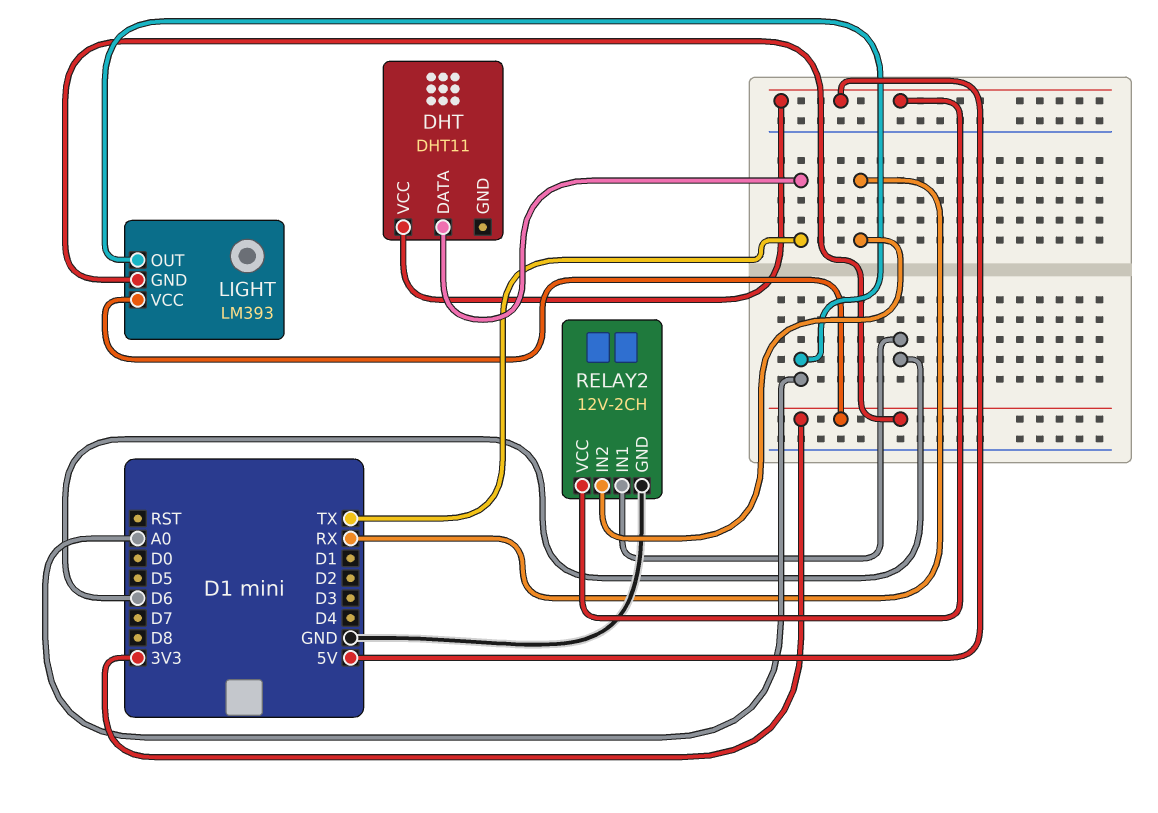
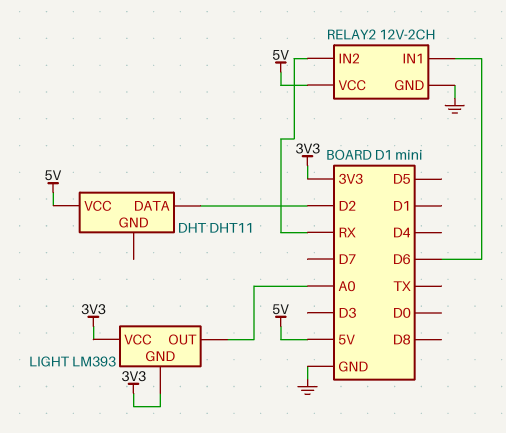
DHT pin DATA: TX -> D2

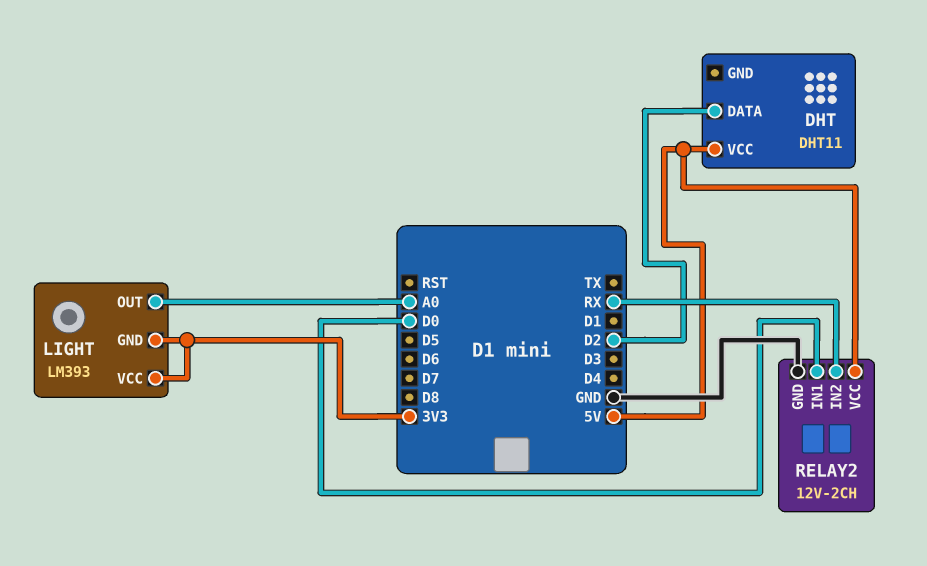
RELAY2 pin IN1: D6 -> D0

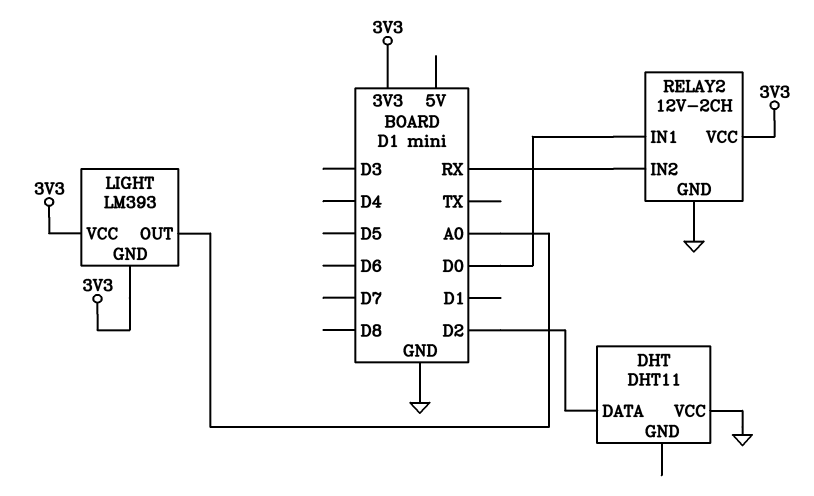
DHT pin VCC: 5V -> GND
RELAY2 pin VCC: 5V -> 3V3

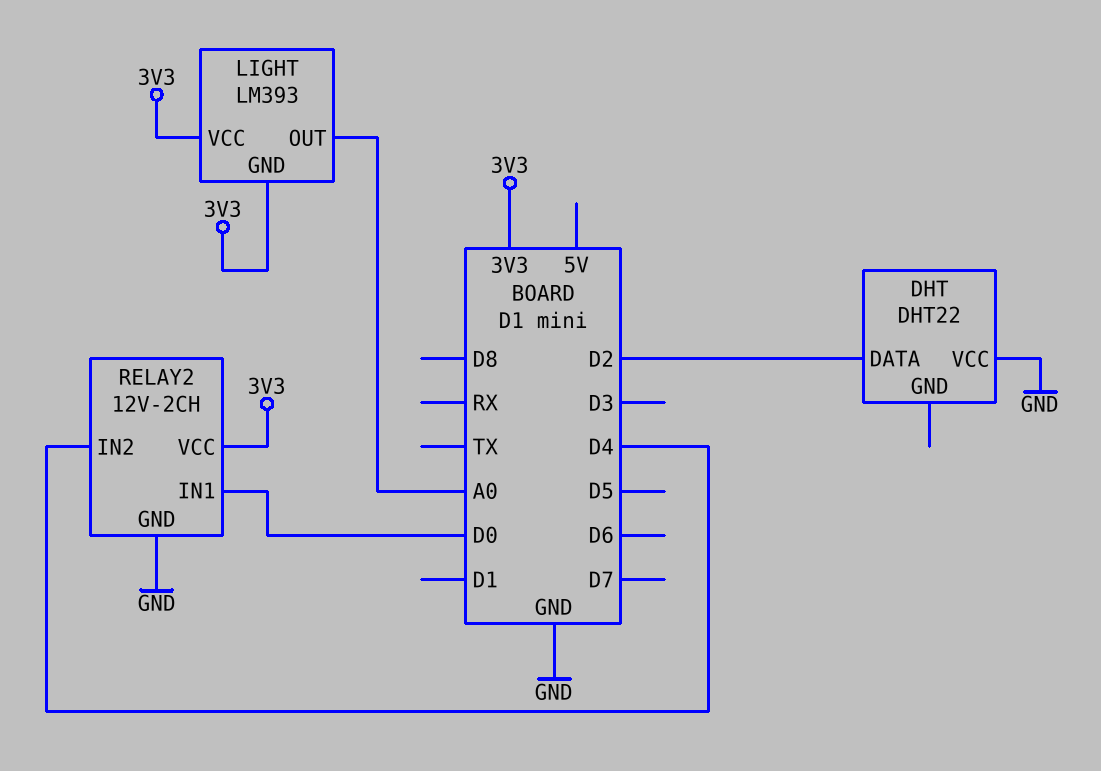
DHT: DHT11 -> DHT22
RELAY2 pin IN2: RX -> D4

